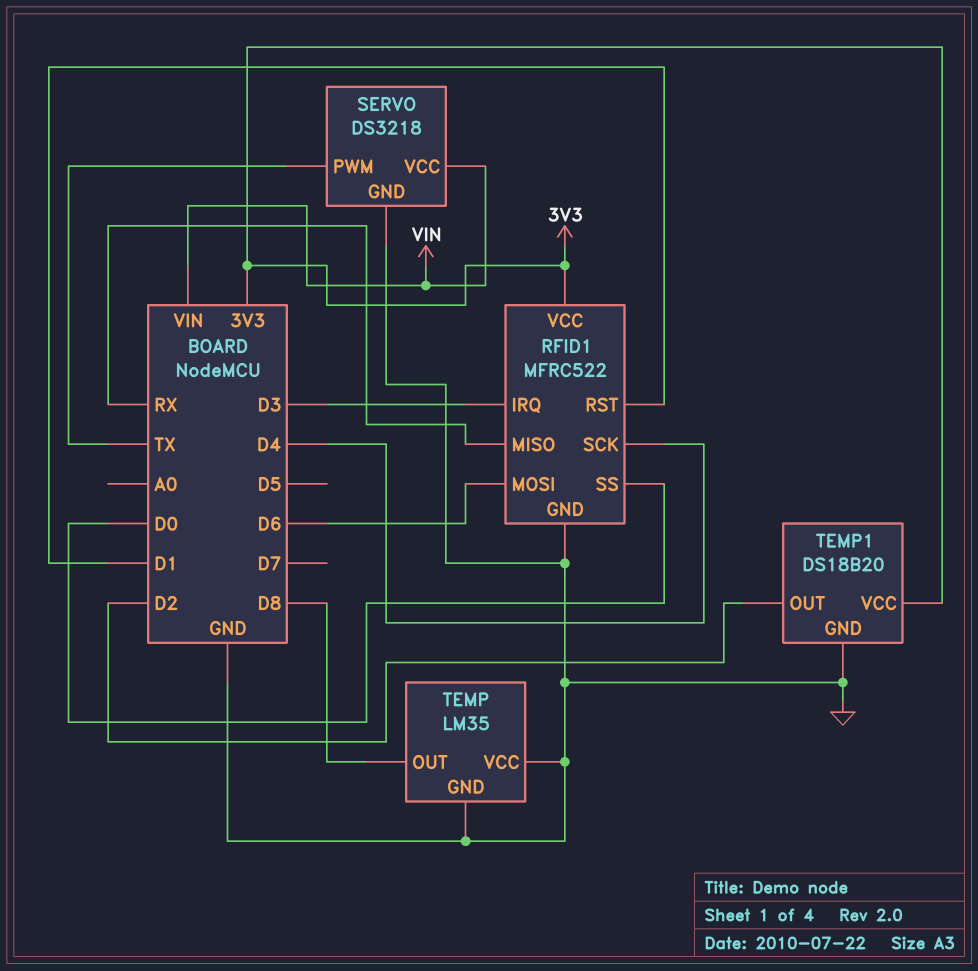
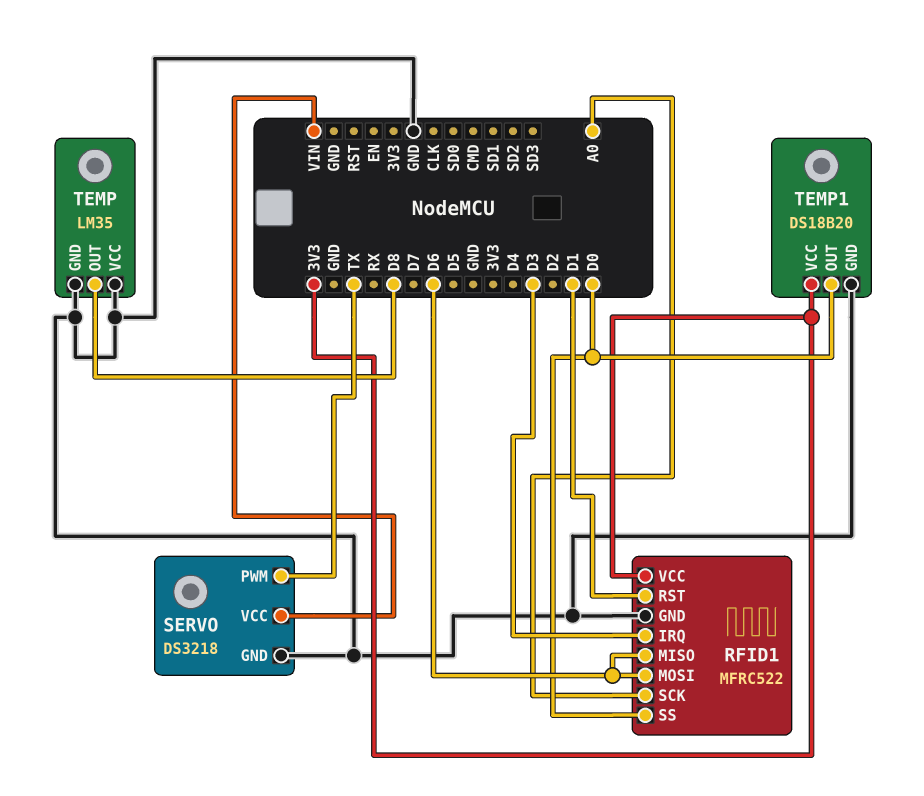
RFID1 pin MISO: RX -> D6
RFID1 pin SCK: D4 -> A0
TEMP1 pin OUT: D2 -> D0

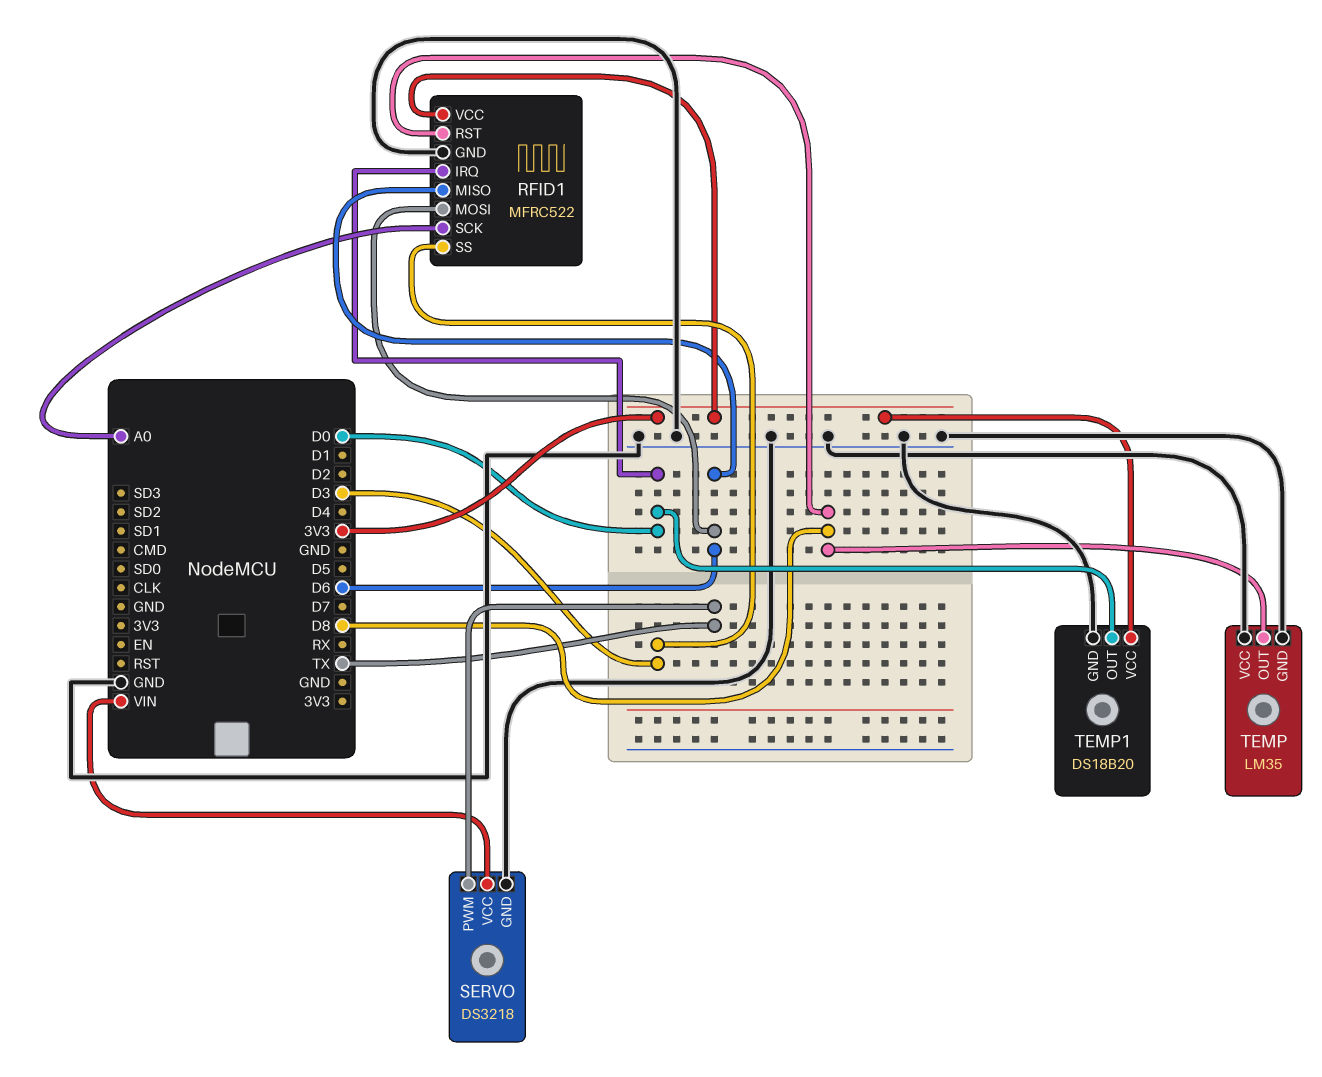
RFID1 pin IRQ: D3 -> D0
RFID1 pin RST: D1 -> D8
RFID1 pin SS: D0 -> D3

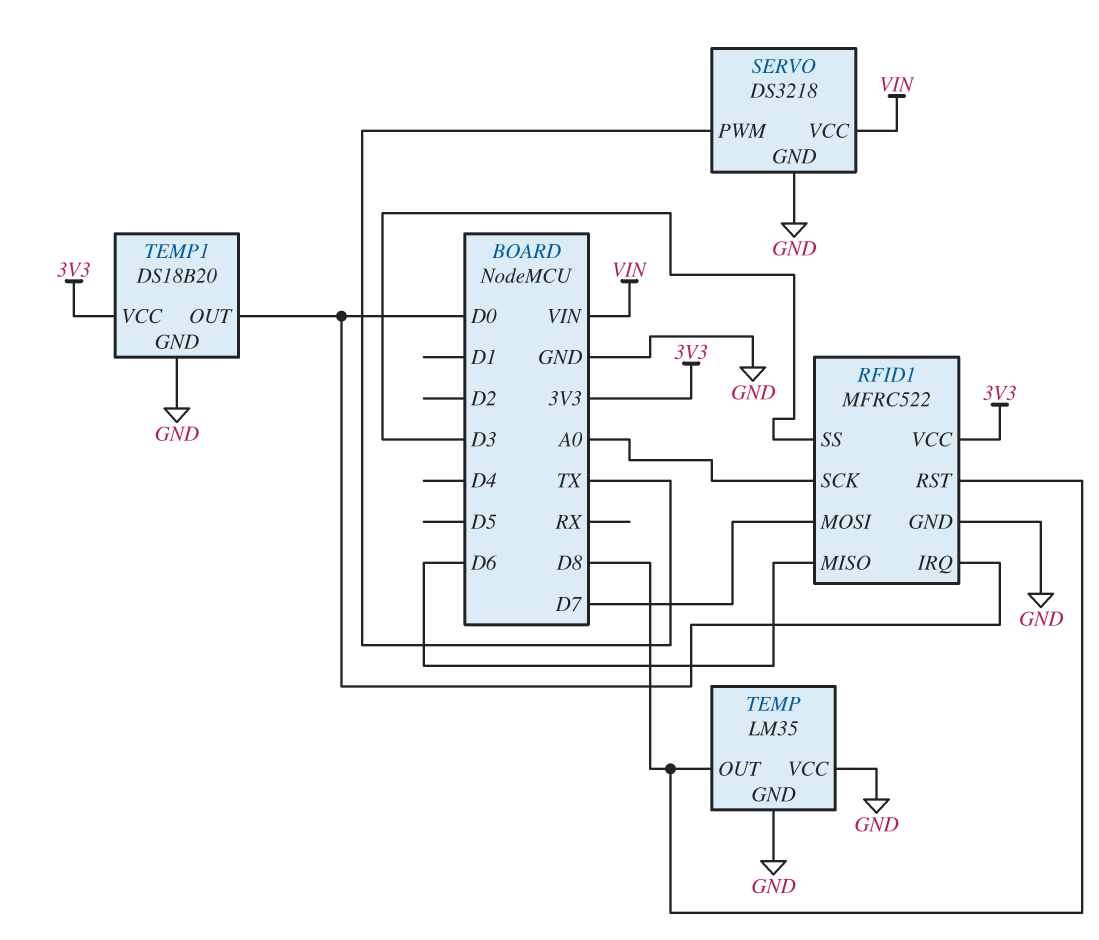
RFID1 pin MOSI: D6 -> D7

